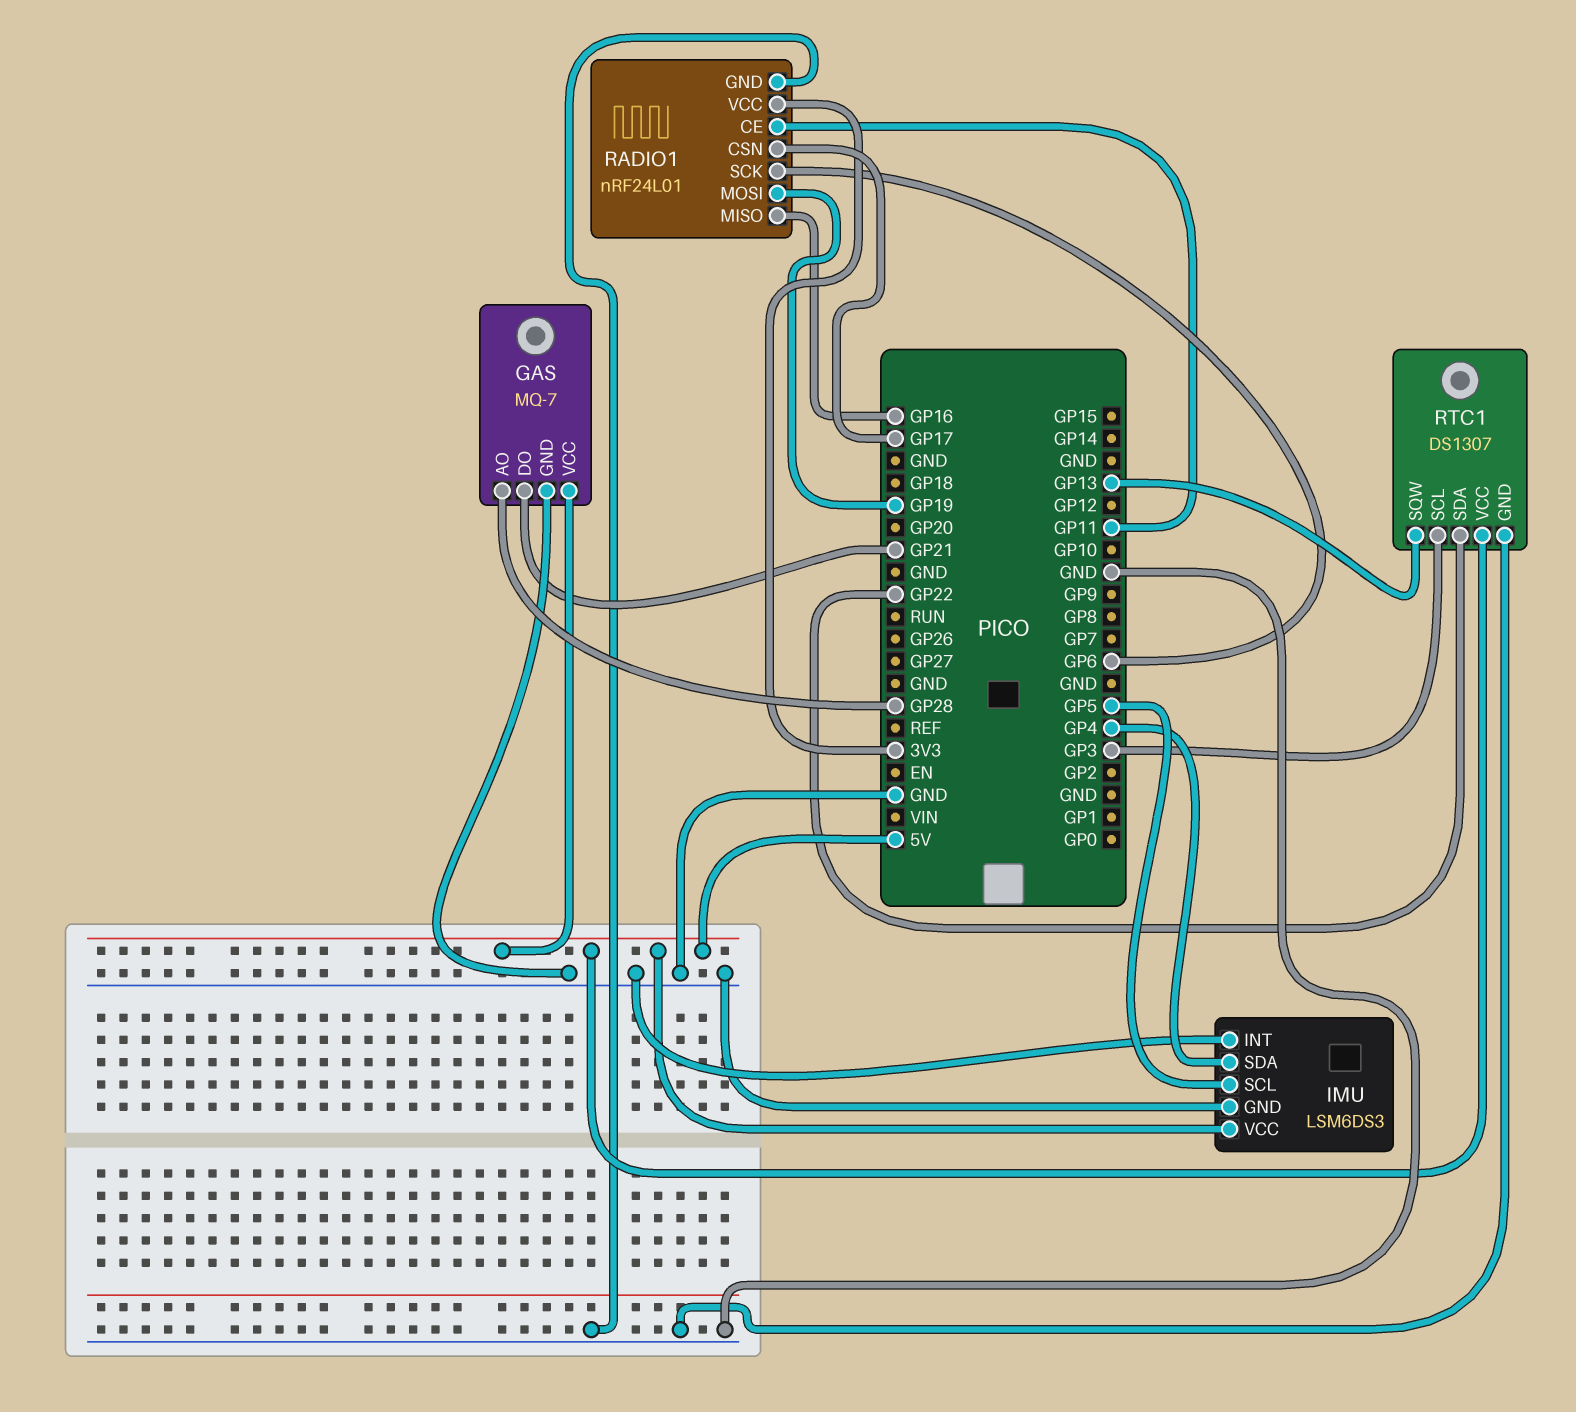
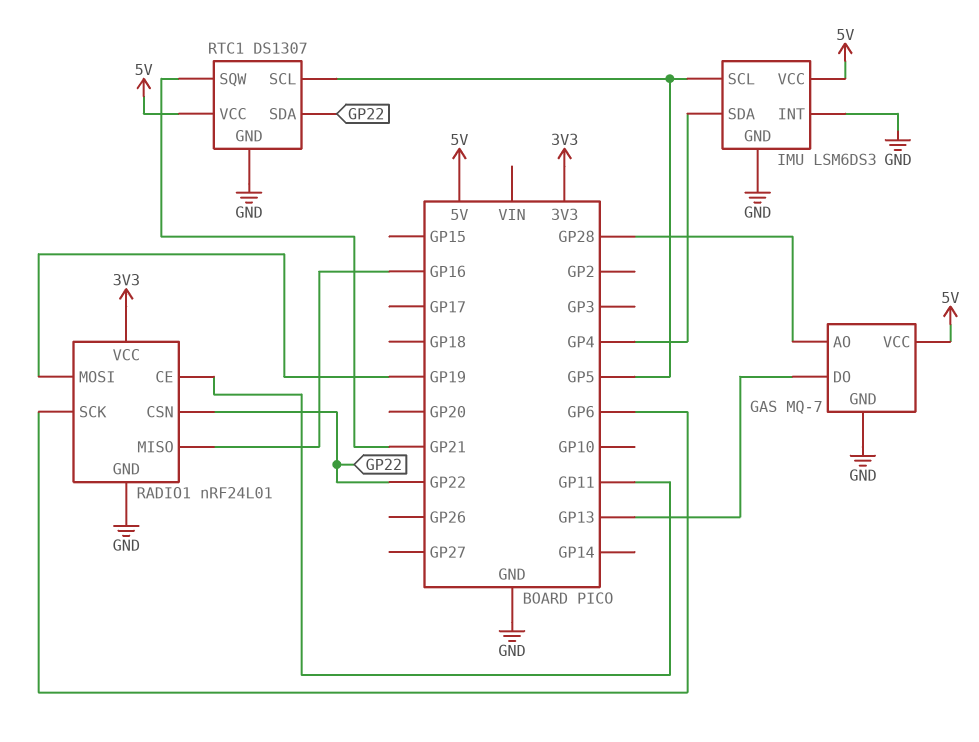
GAS pin DO: GP21 -> GP13
RADIO1 pin CSN: GP17 -> GP22
RTC1 pin SCL: GP3 -> GP5
RTC1 pin SQW: GP13 -> GP21

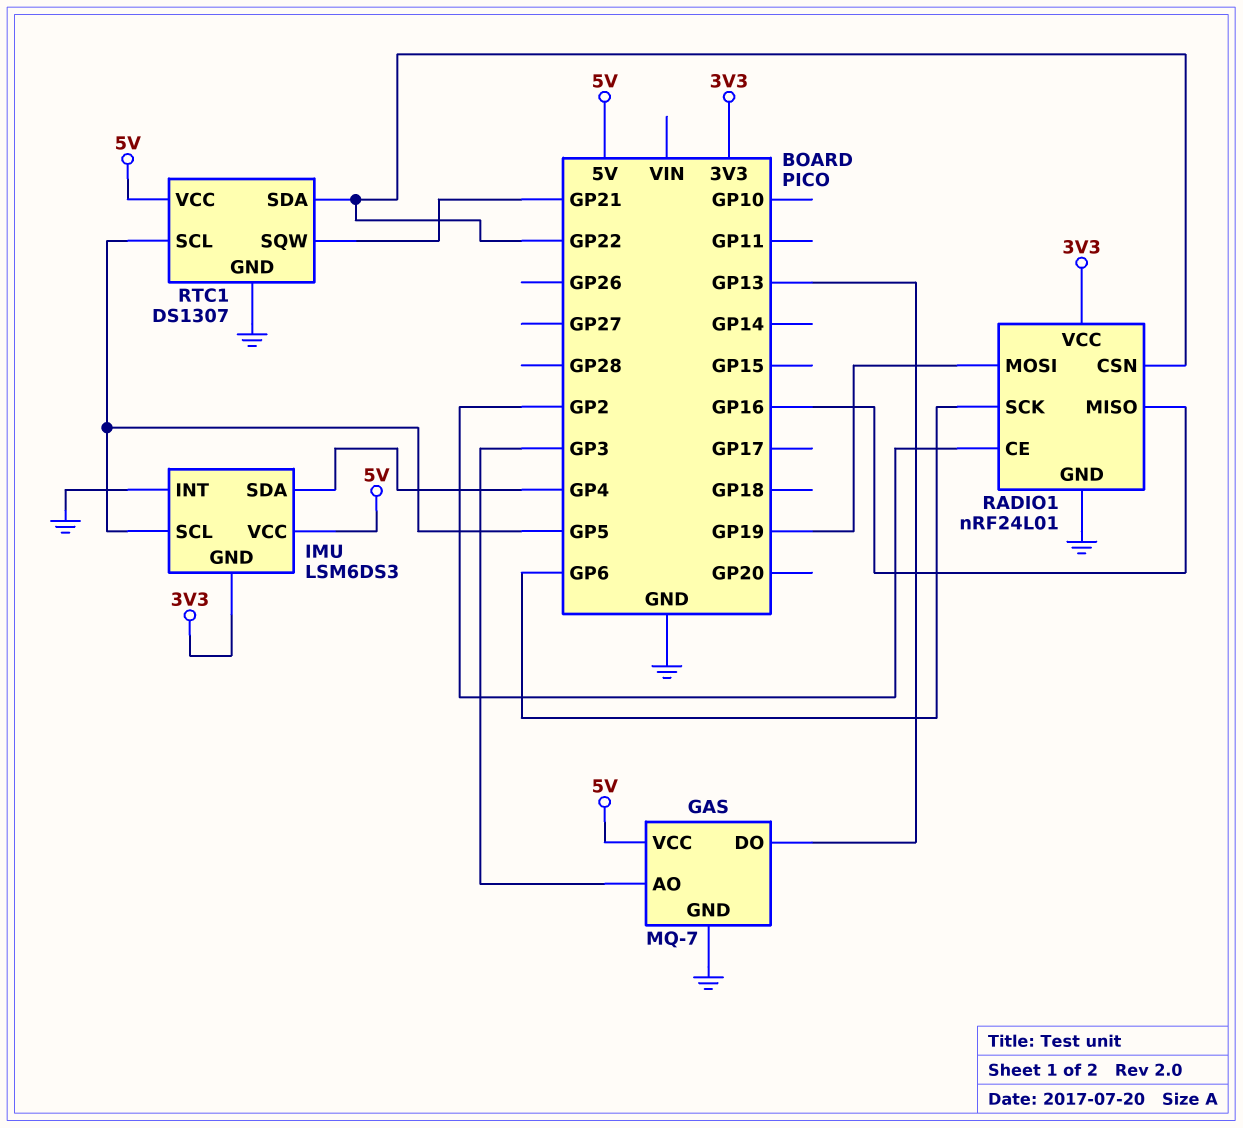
GAS pin AO: GP28 -> GP3
IMU pin GND: GND -> 3V3
RADIO1 pin CE: GP11 -> GP2

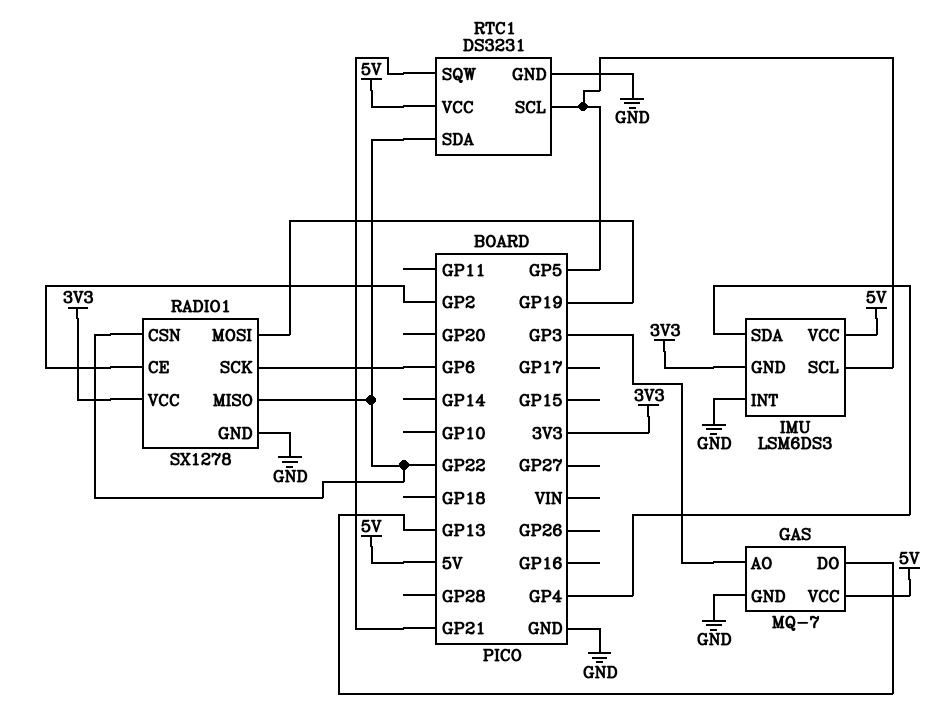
RADIO1: nRF24L01 -> SX1278
RADIO1 pin MISO: GP16 -> GP22
RTC1: DS1307 -> DS3231

